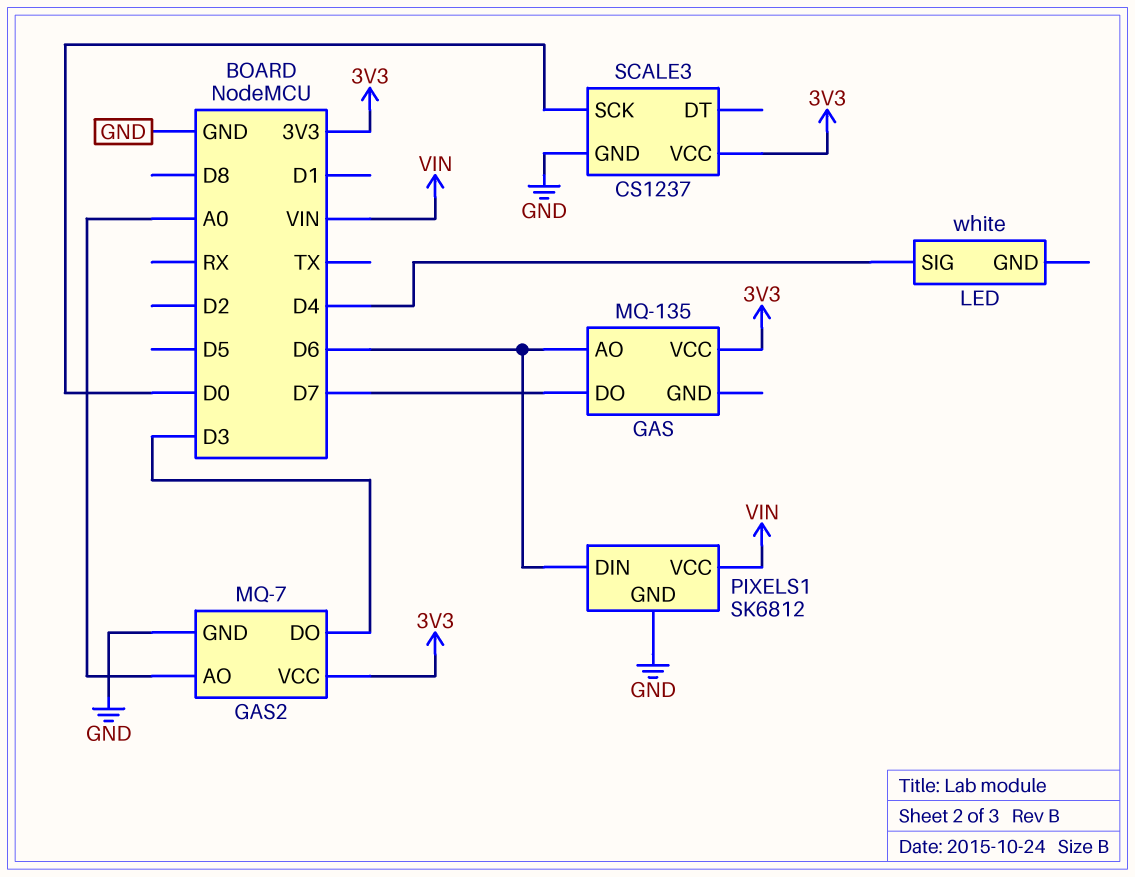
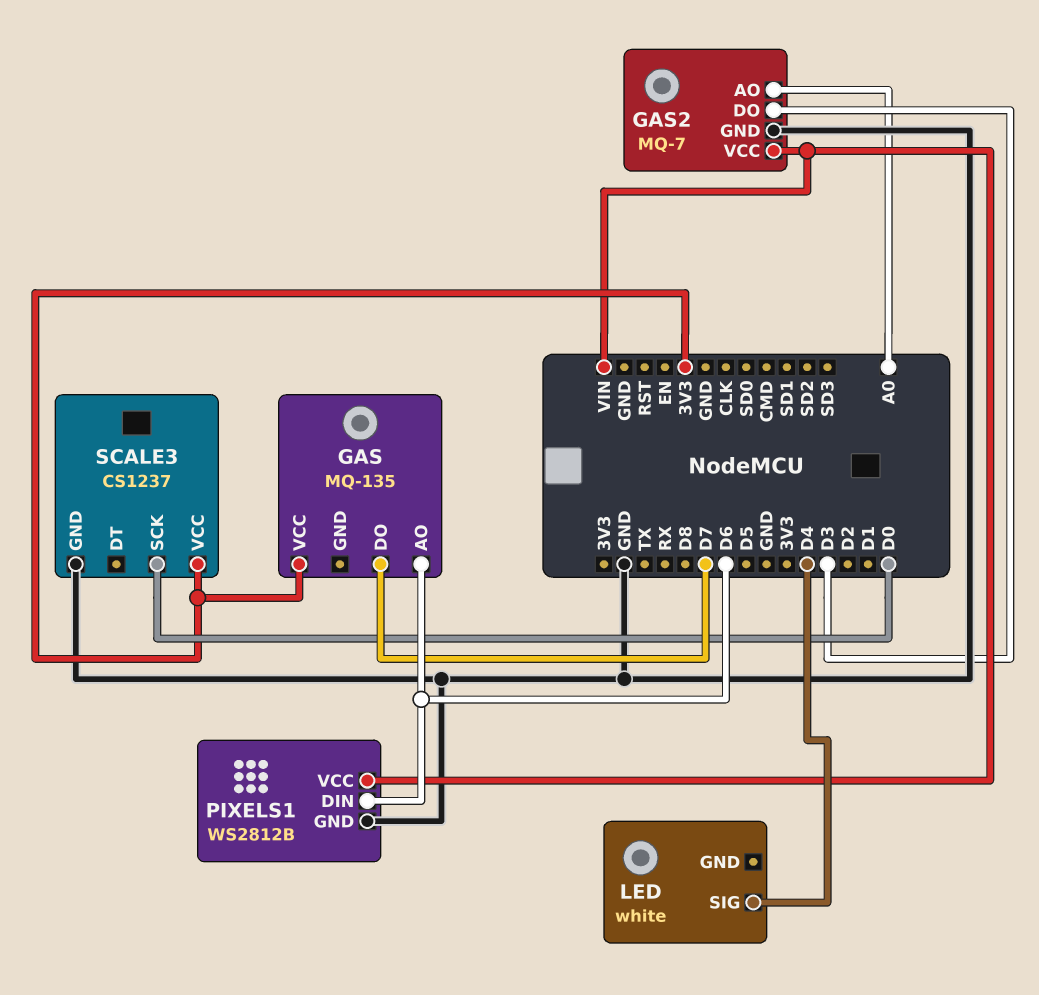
GAS2 pin VCC: 3V3 -> VIN
PIXELS1: SK6812 -> WS2812B

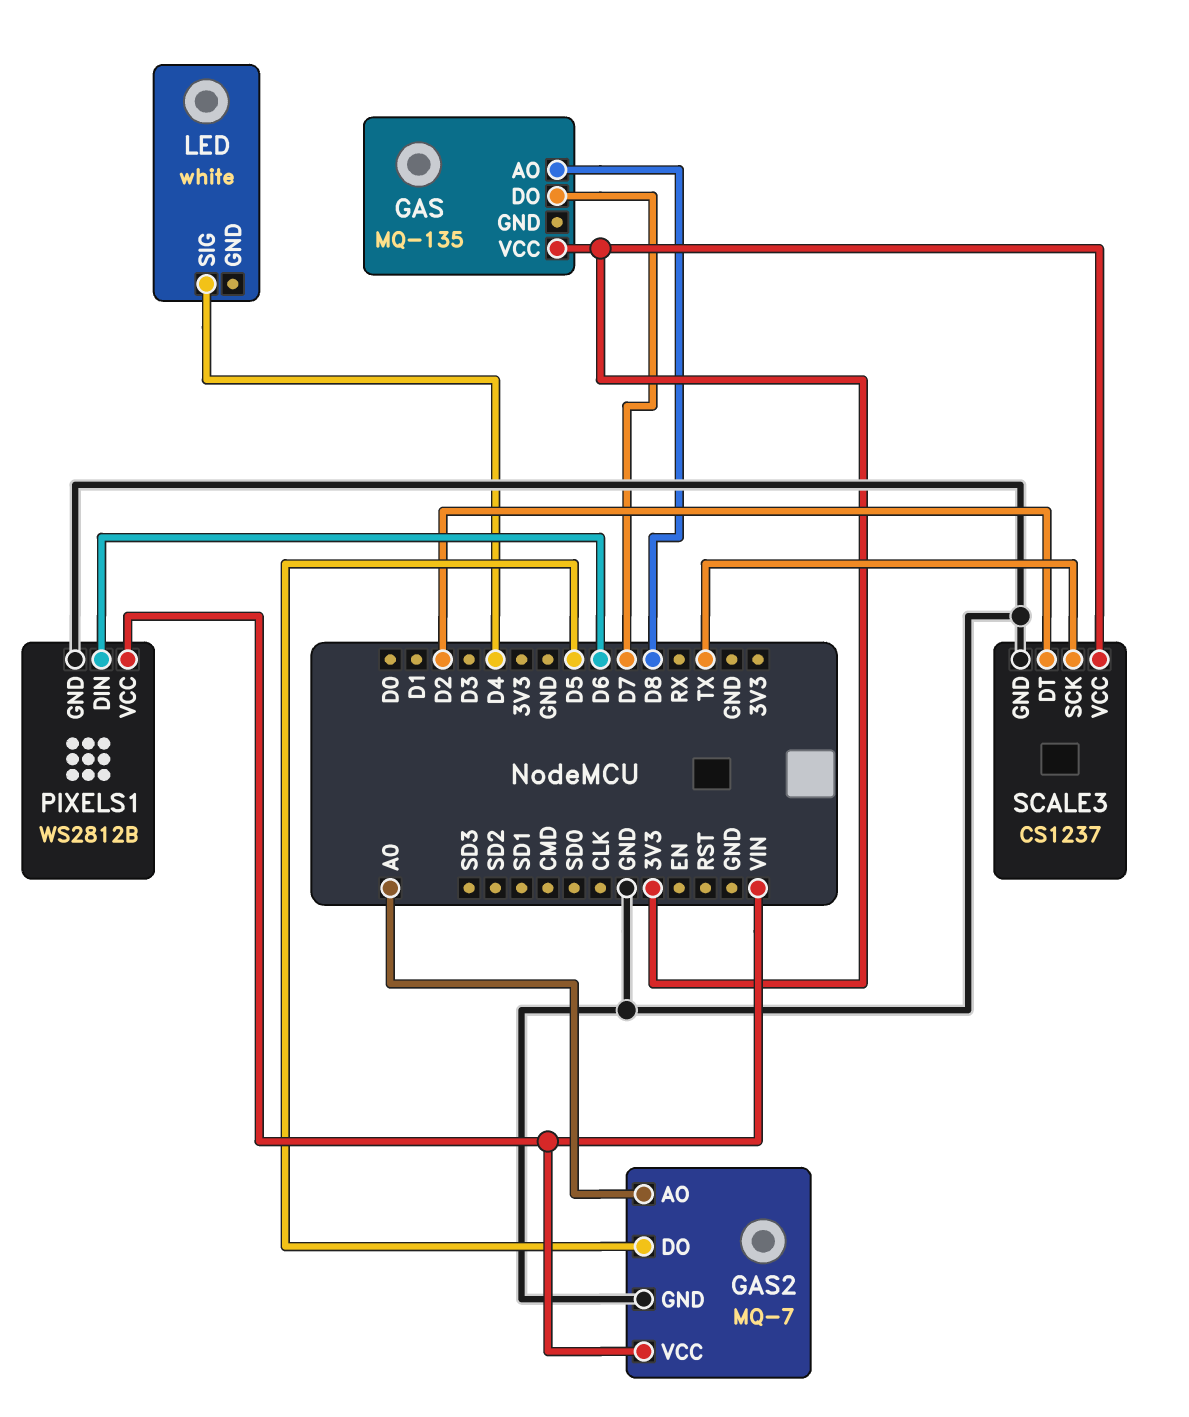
GAS pin AO: D6 -> D8
GAS2 pin DO: D3 -> D5
SCALE3 pin DT: none -> D2
SCALE3 pin SCK: D0 -> TX

